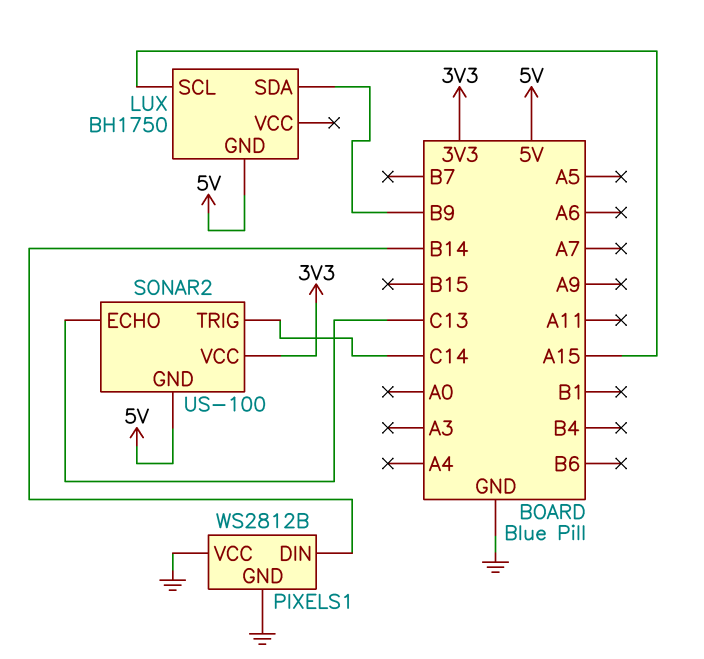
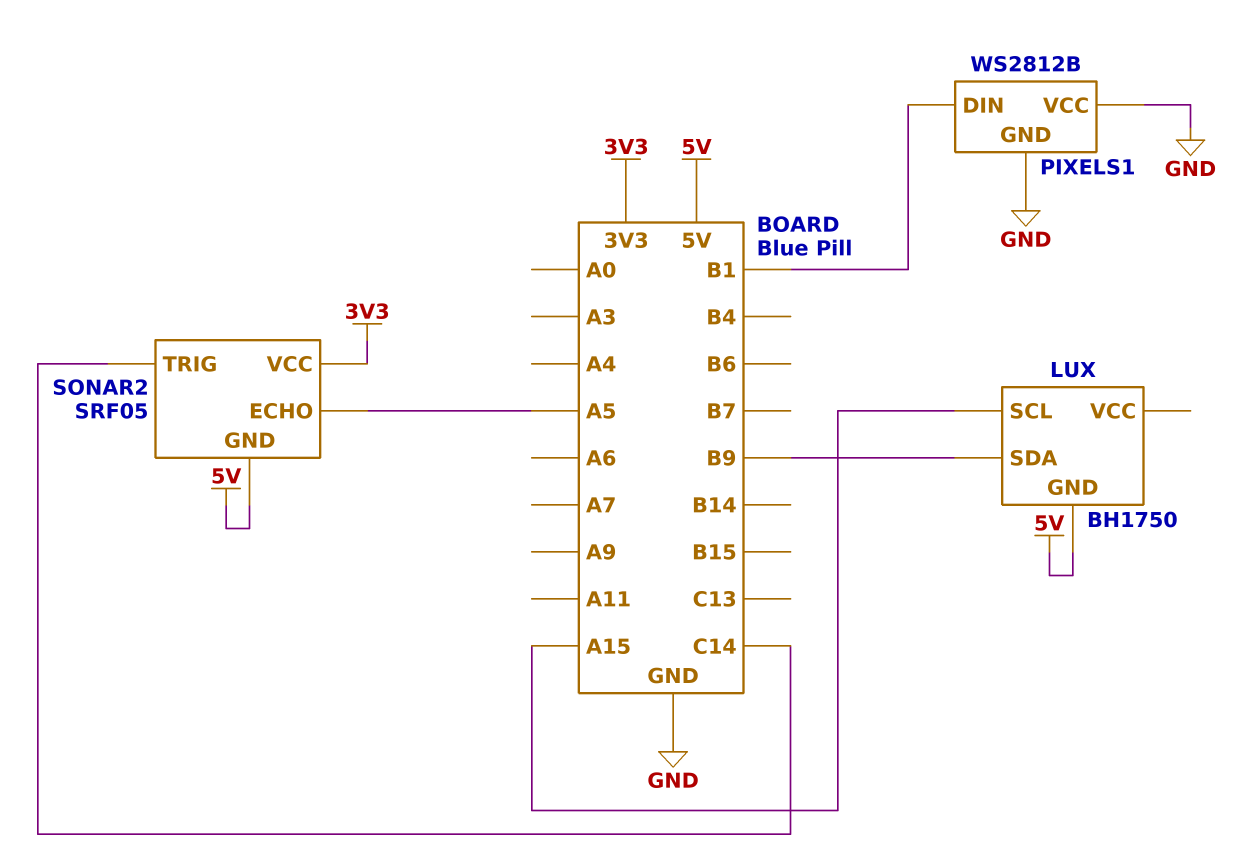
PIXELS1 pin DIN: B14 -> B1
SONAR2: US-100 -> SRF05
SONAR2 pin ECHO: C13 -> A5

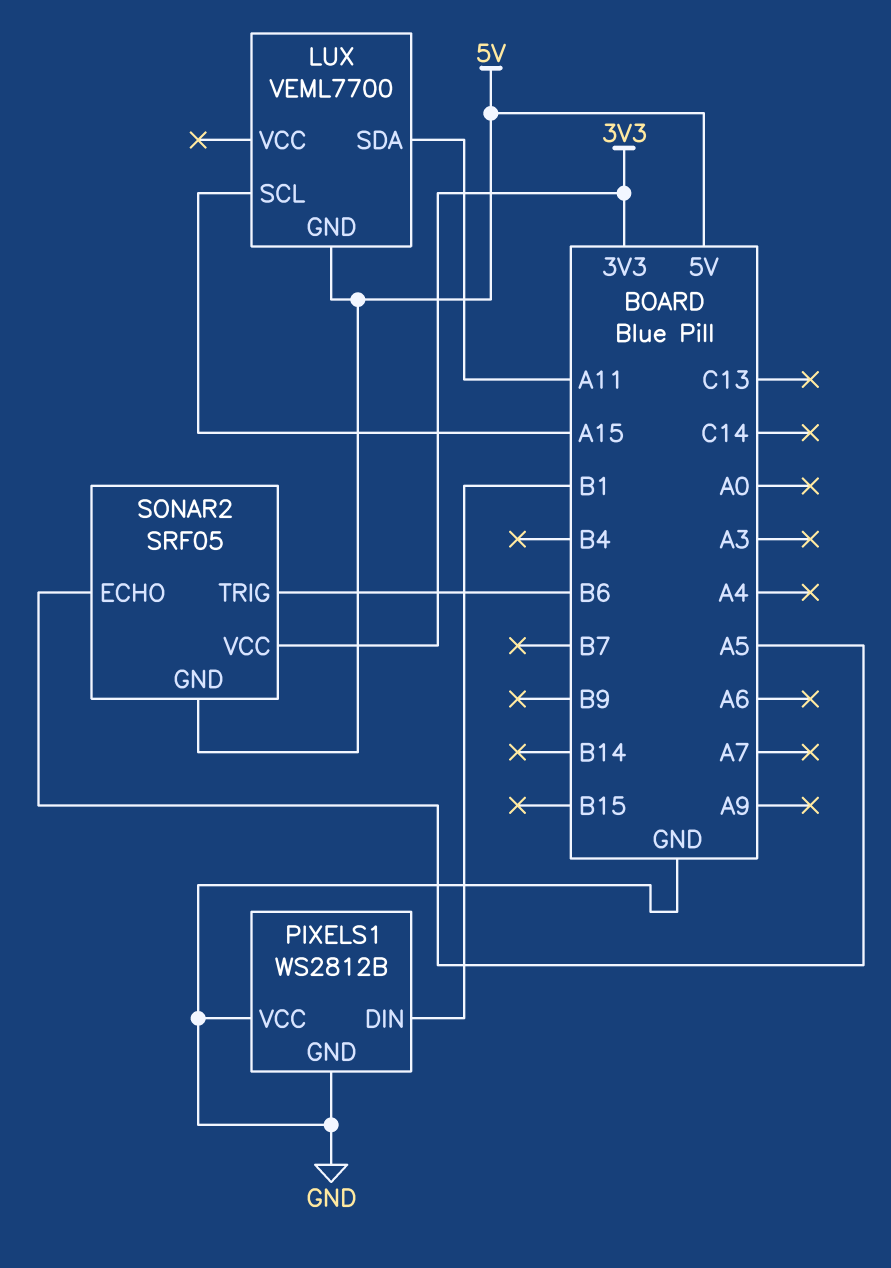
LUX: BH1750 -> VEML7700
LUX pin SDA: B9 -> A11
SONAR2 pin TRIG: C14 -> B6

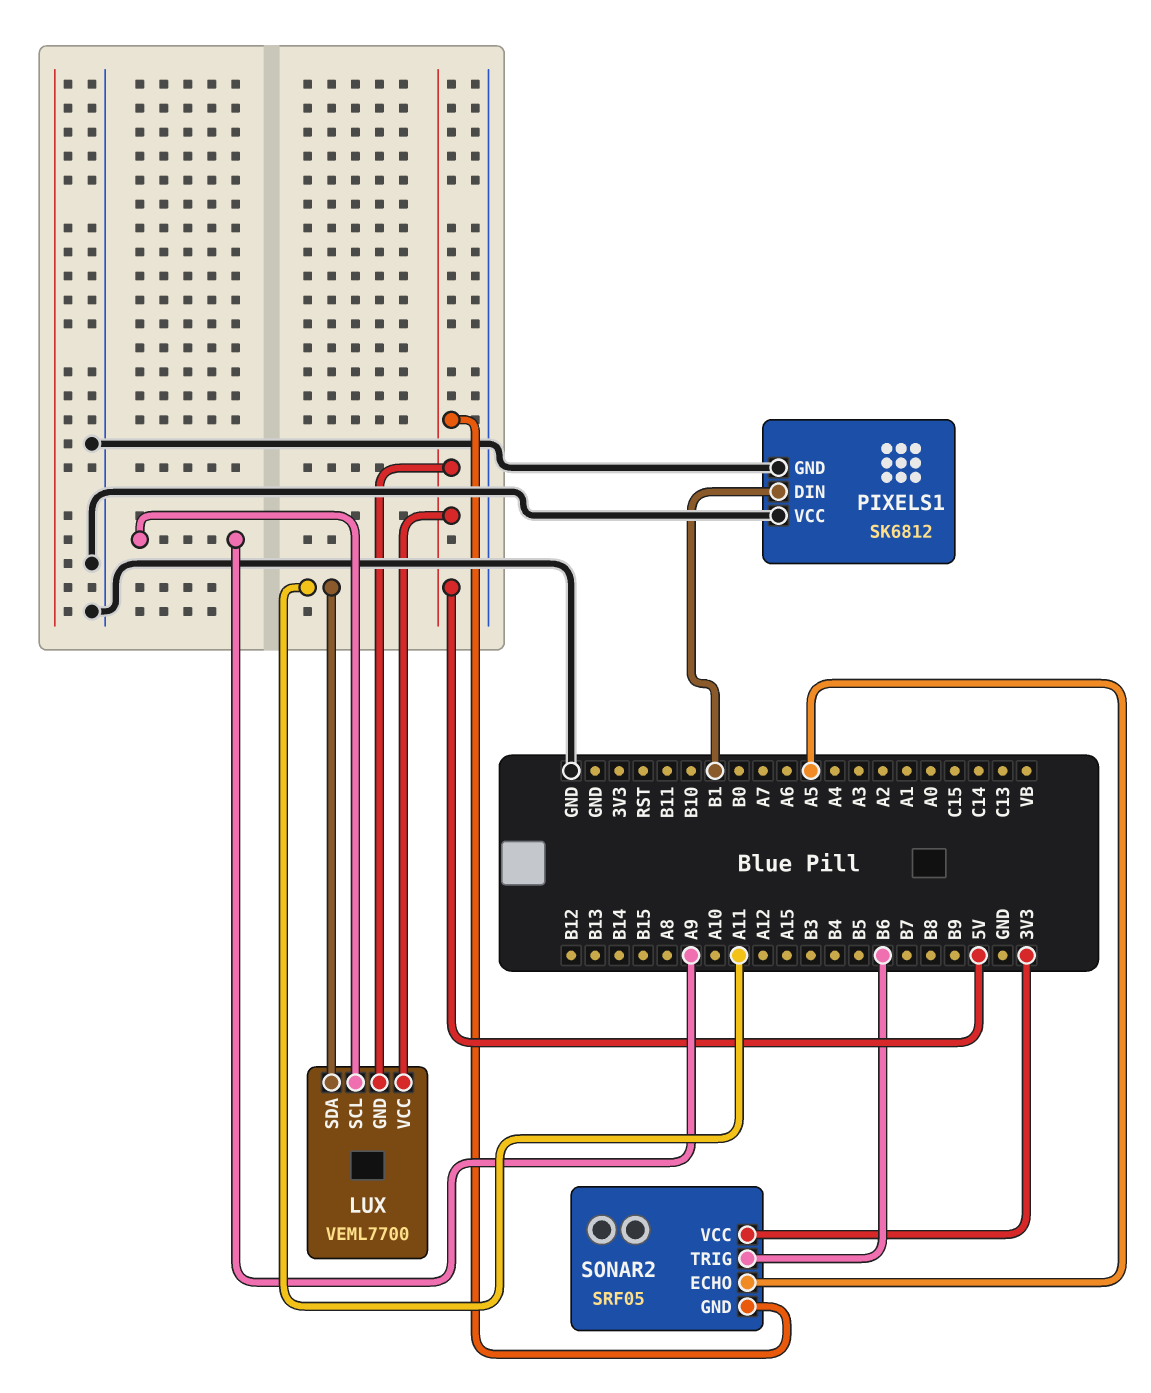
LUX pin SCL: A15 -> A9
LUX pin VCC: none -> 5V
PIXELS1: WS2812B -> SK6812

